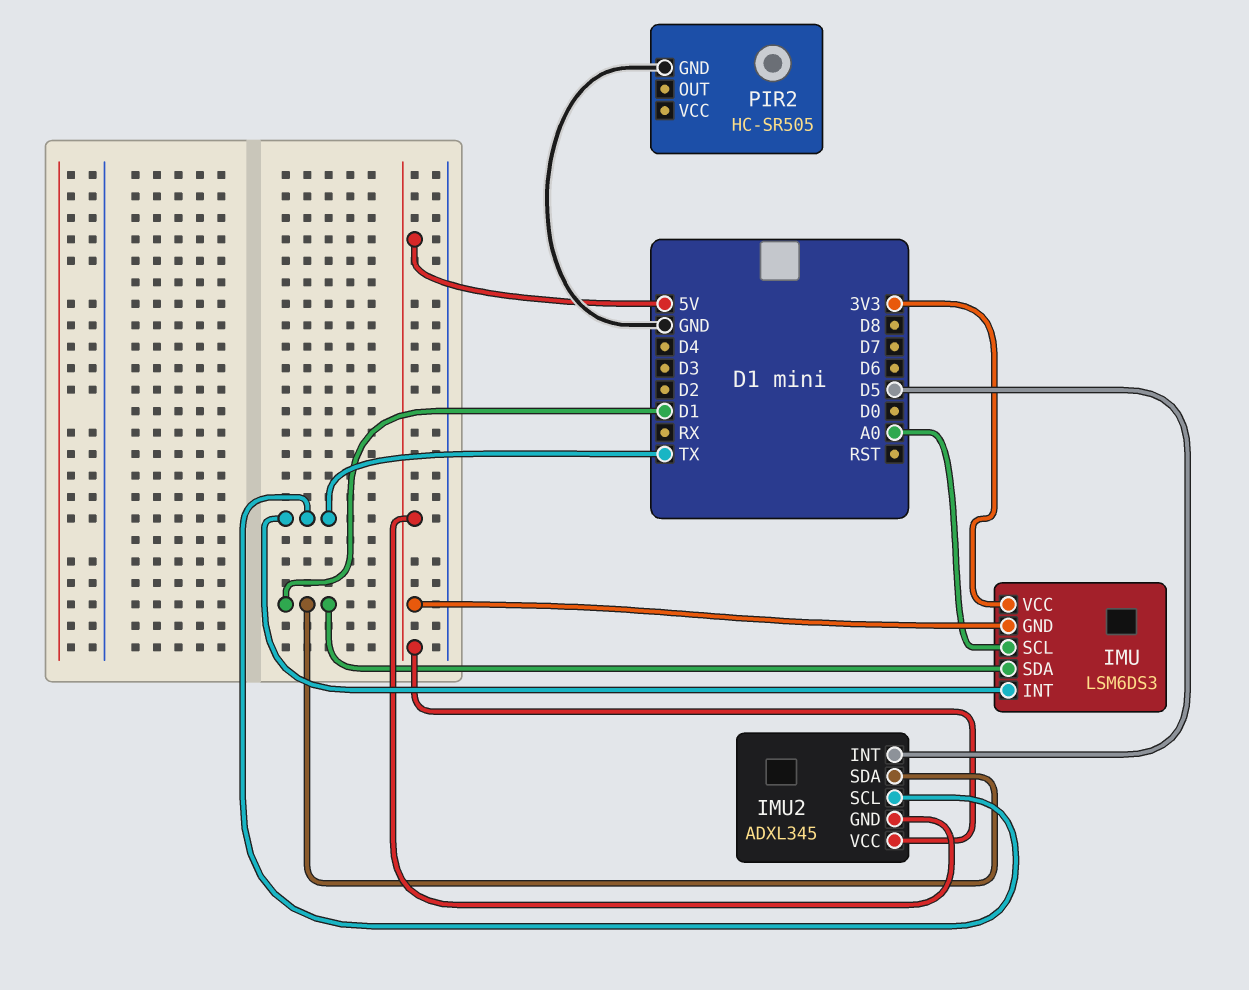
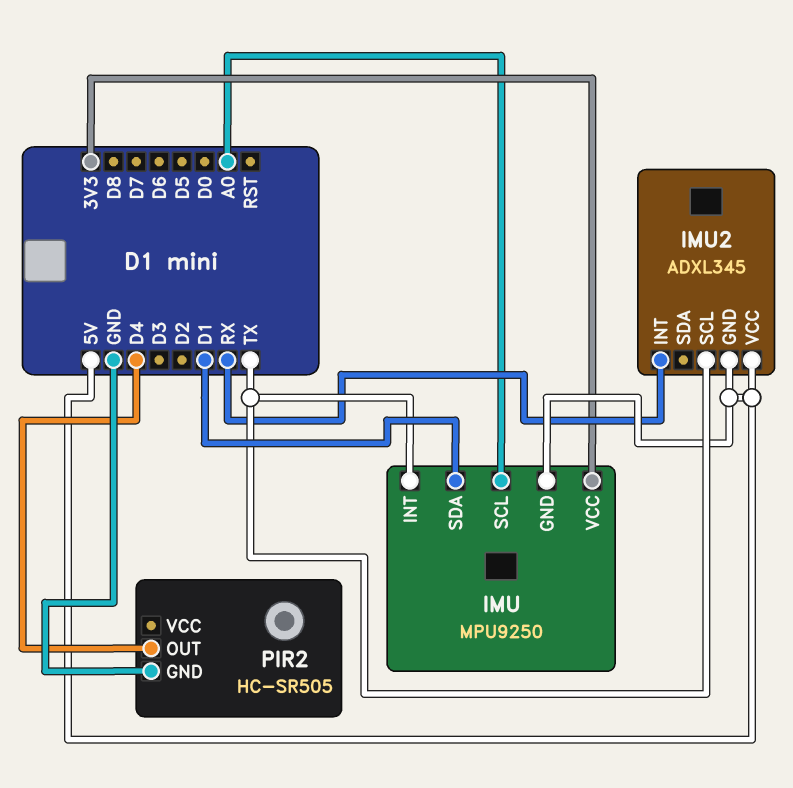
IMU: LSM6DS3 -> MPU9250
IMU2 pin INT: D5 -> RX
IMU2 pin SDA: D1 -> none
PIR2 pin OUT: none -> D4

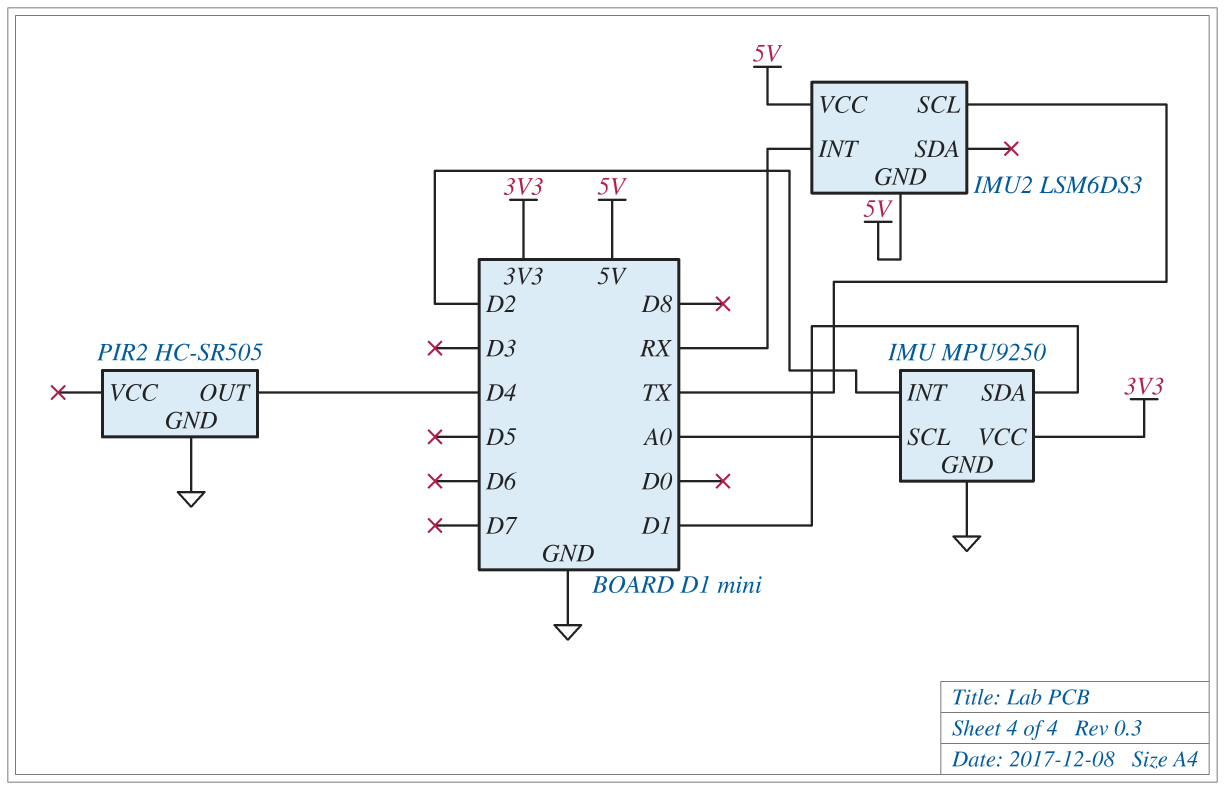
IMU pin GND: 5V -> GND
IMU pin INT: TX -> D2
IMU2: ADXL345 -> LSM6DS3

